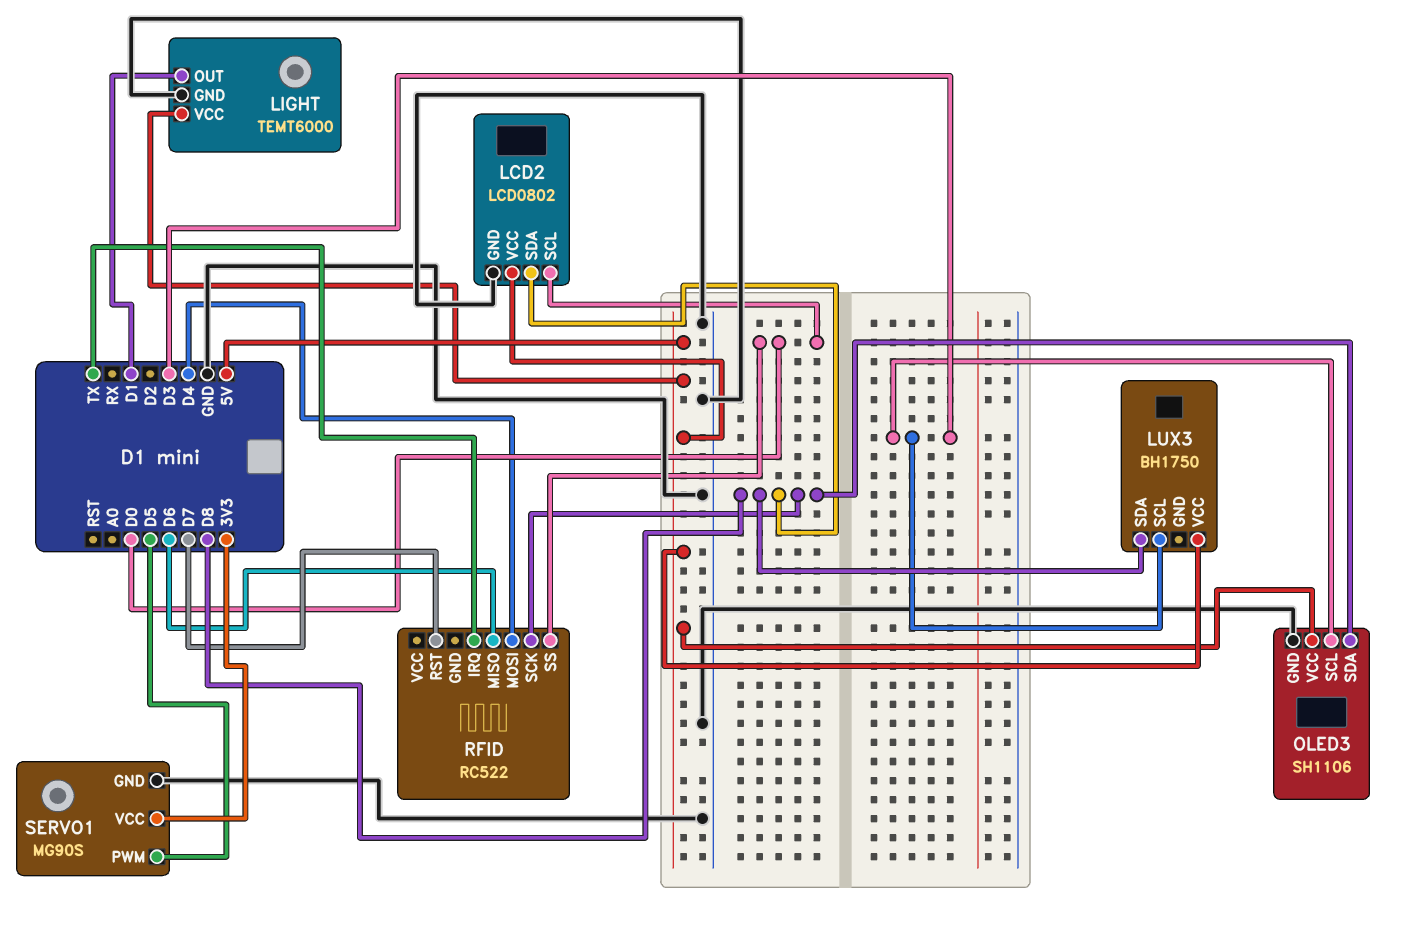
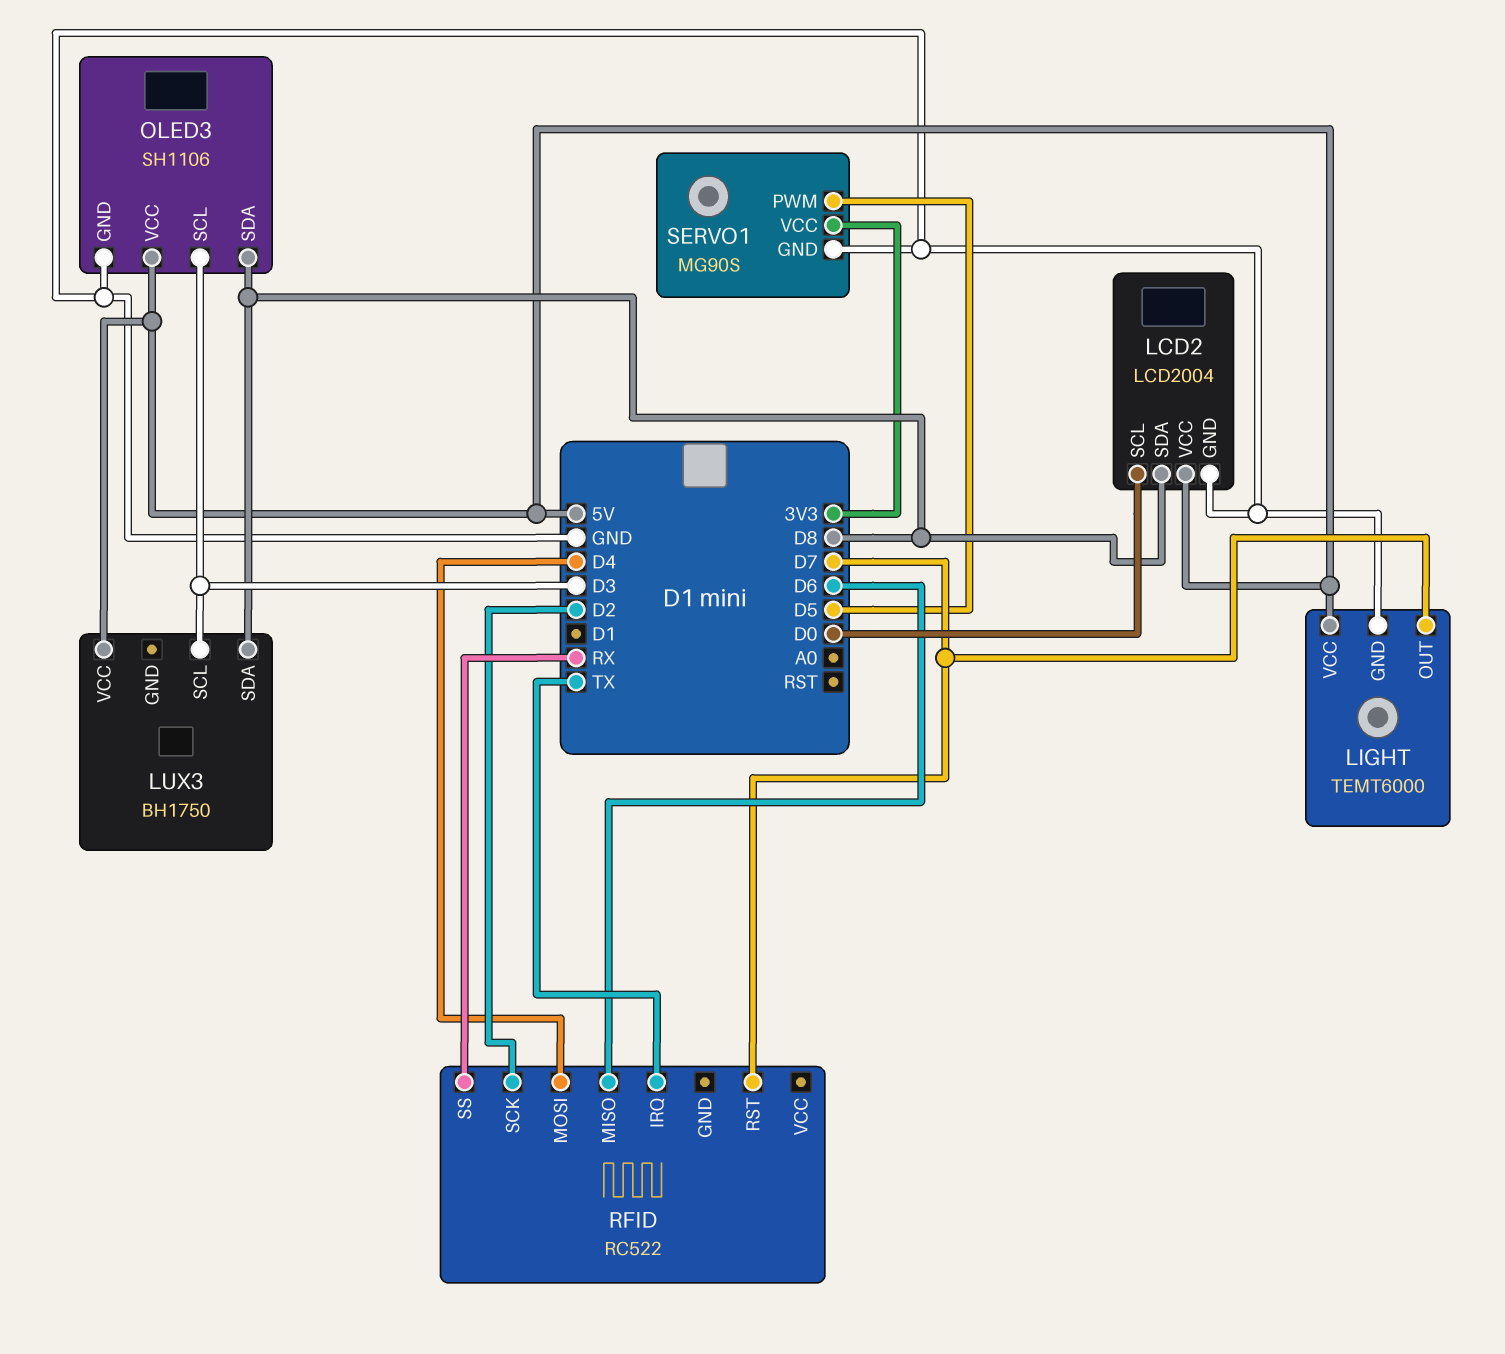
LCD2: LCD0802 -> LCD2004
LIGHT pin OUT: D1 -> D7
RFID pin SCK: D8 -> D2
RFID pin SS: D0 -> RX

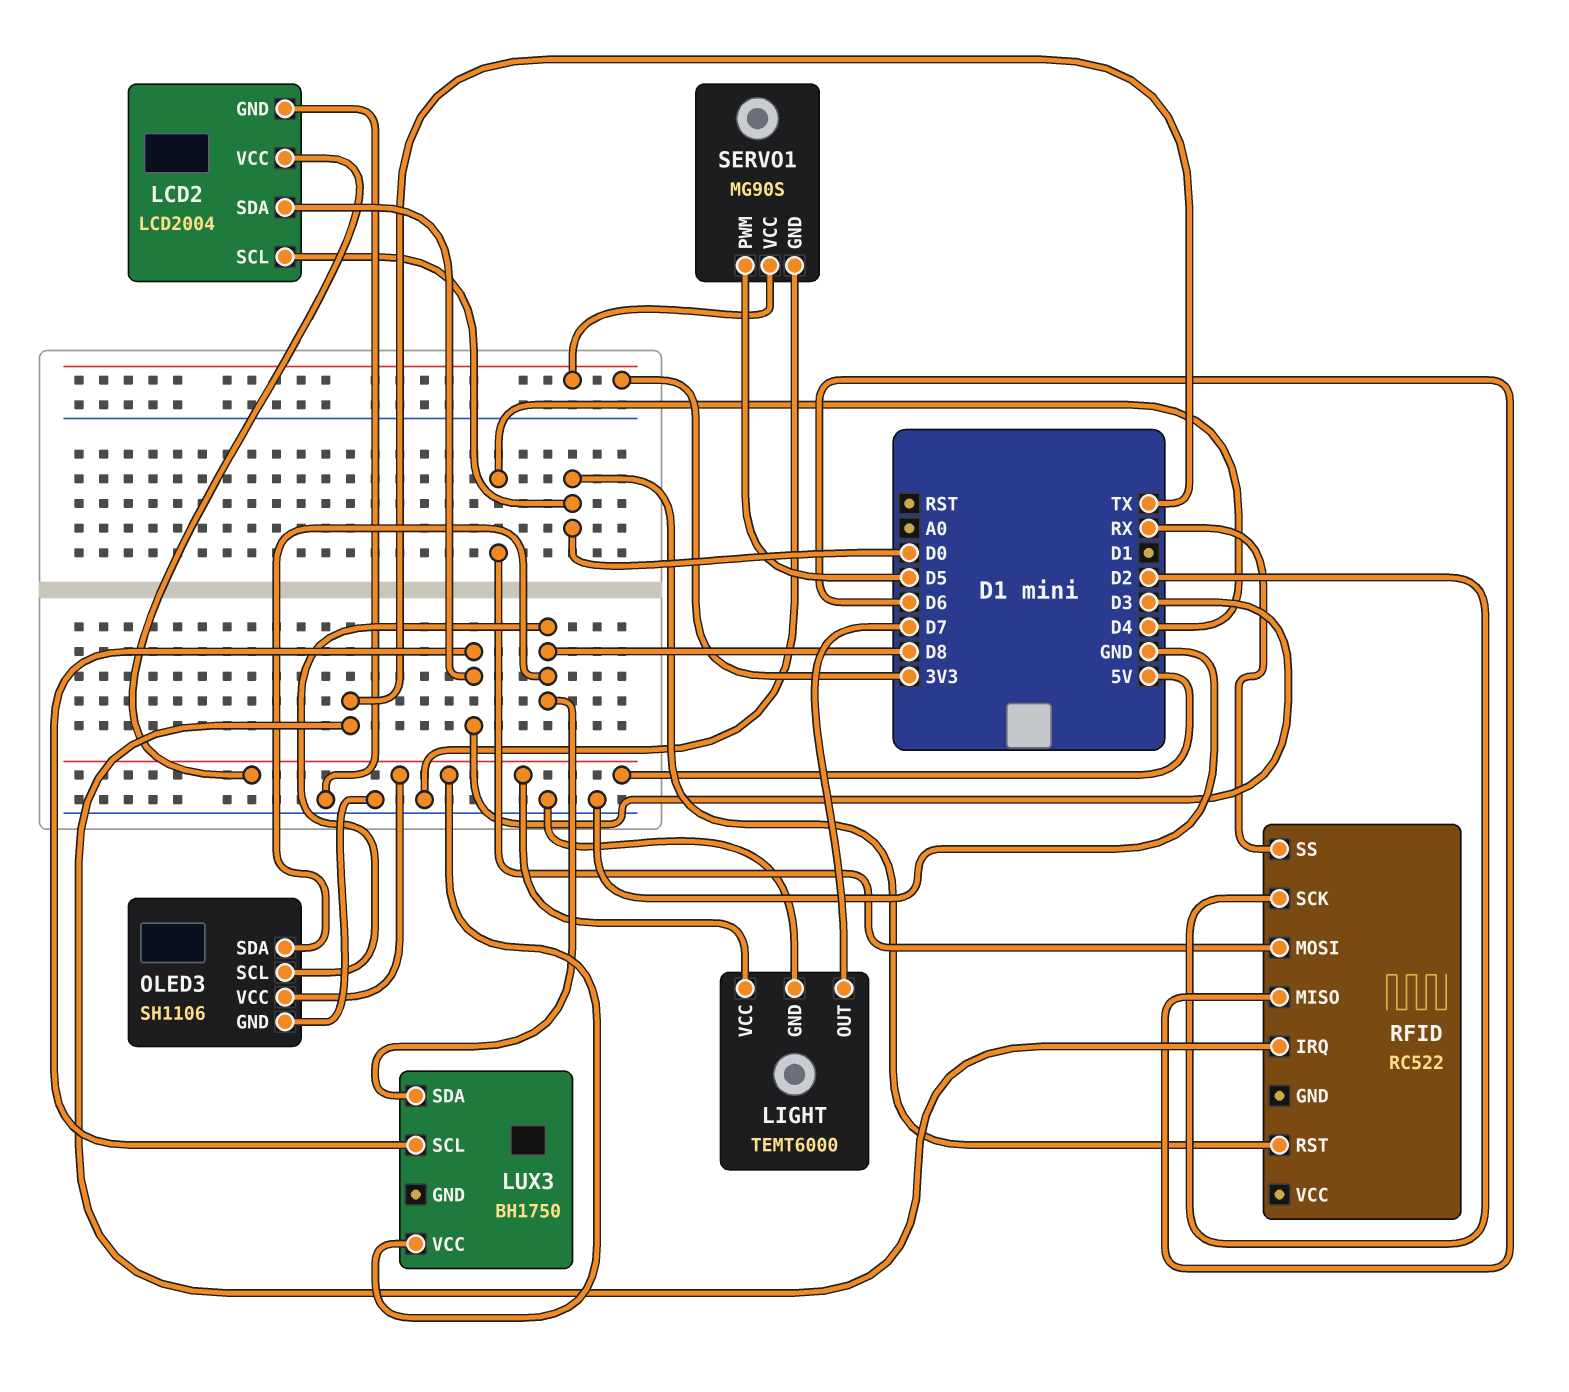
LCD2 pin SDA: D8 -> D3
OLED3 pin SCL: D3 -> D8
RFID pin RST: D7 -> D0

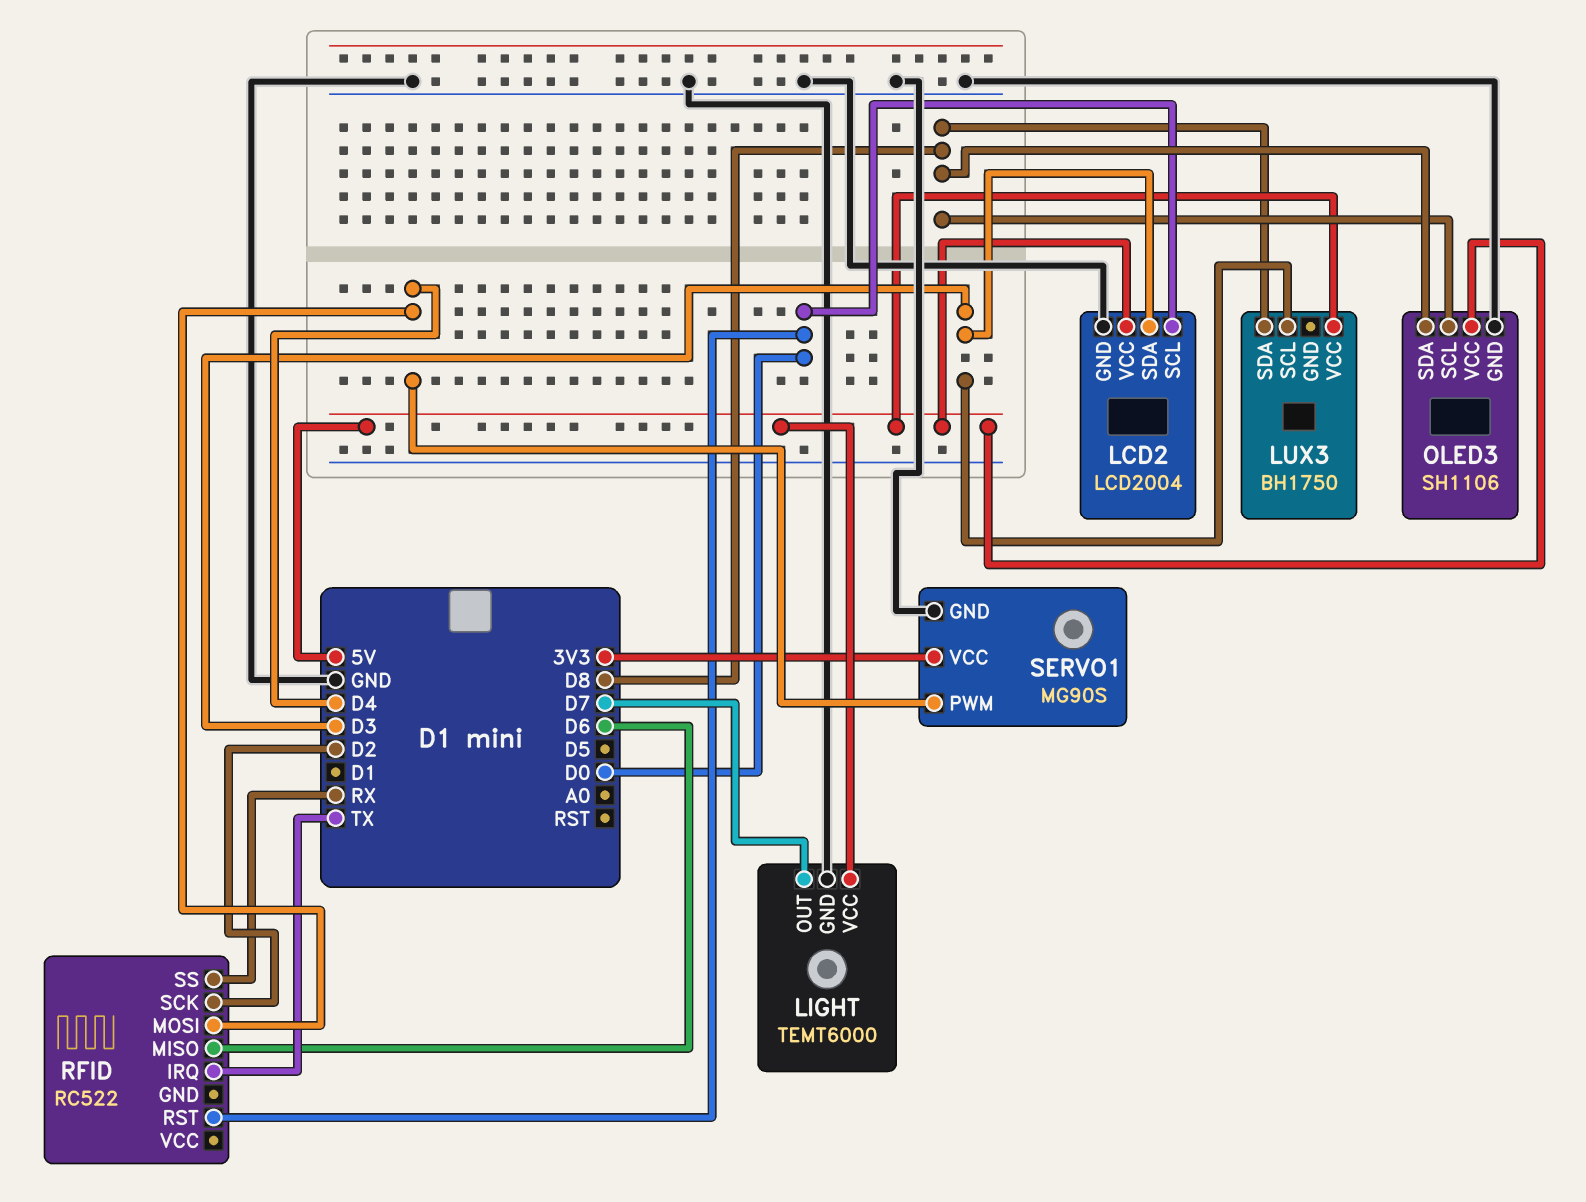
SERVO1 pin PWM: D5 -> D4

